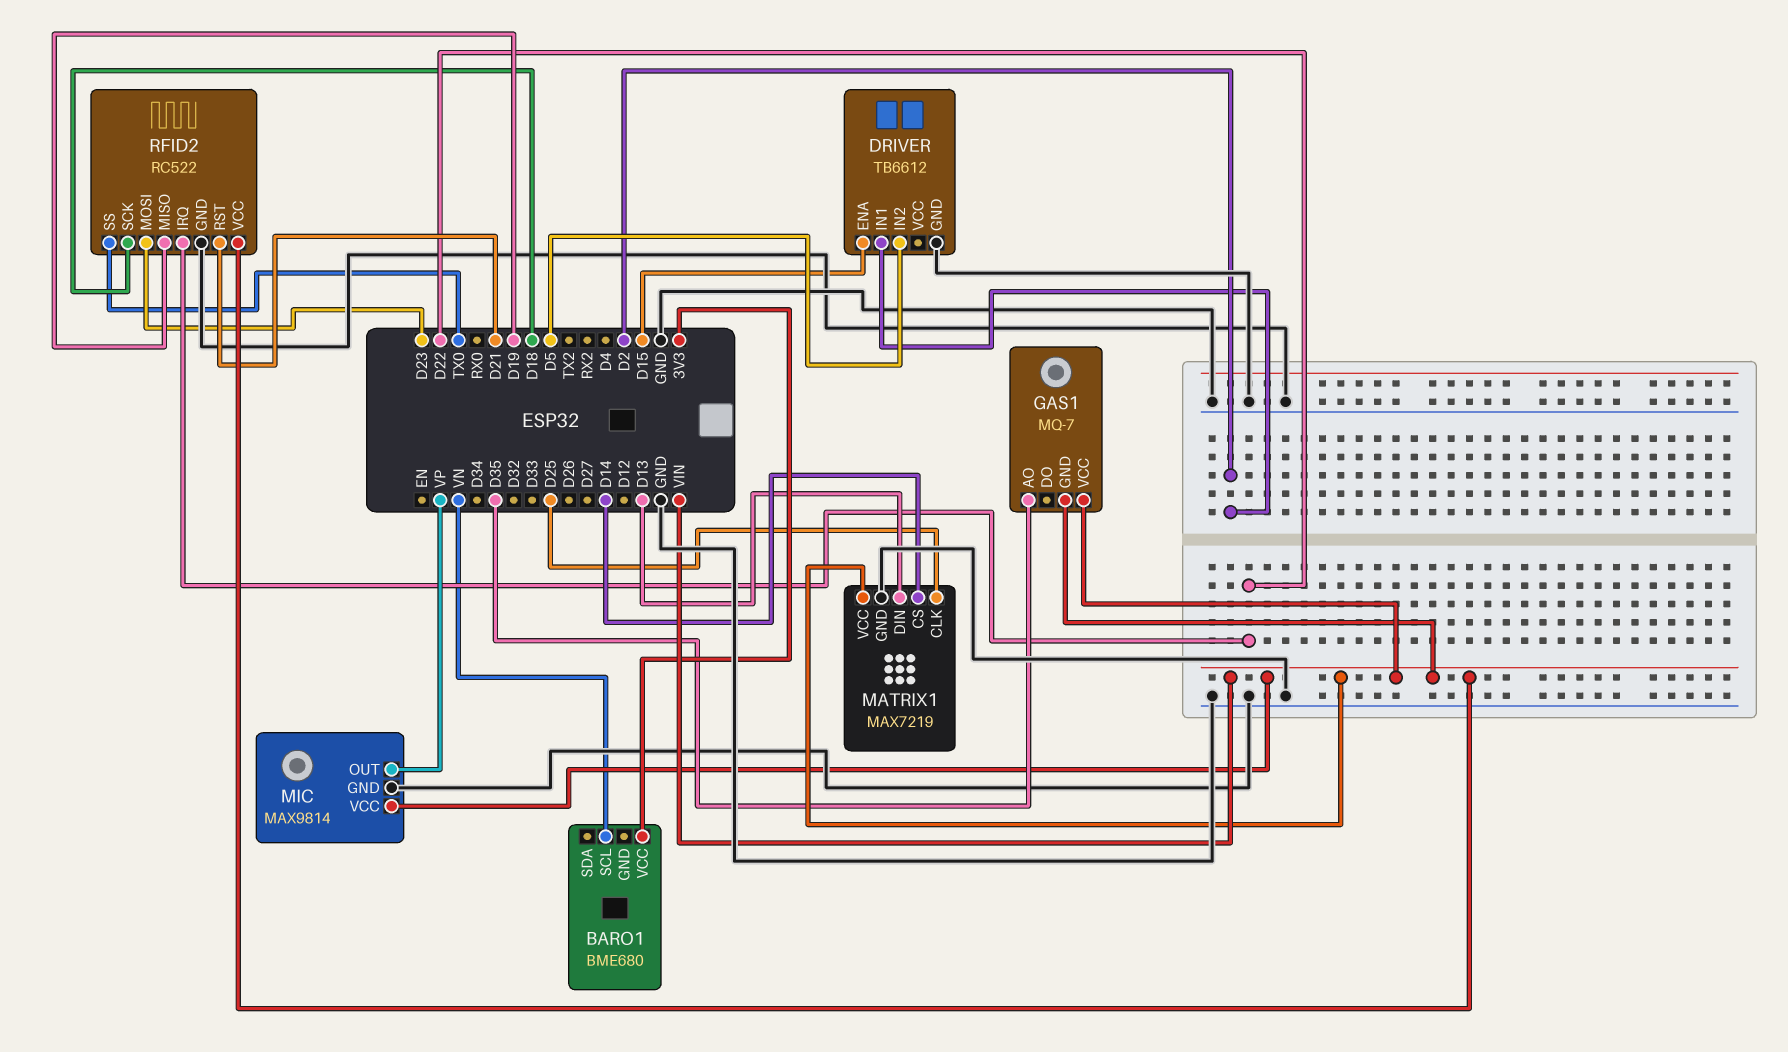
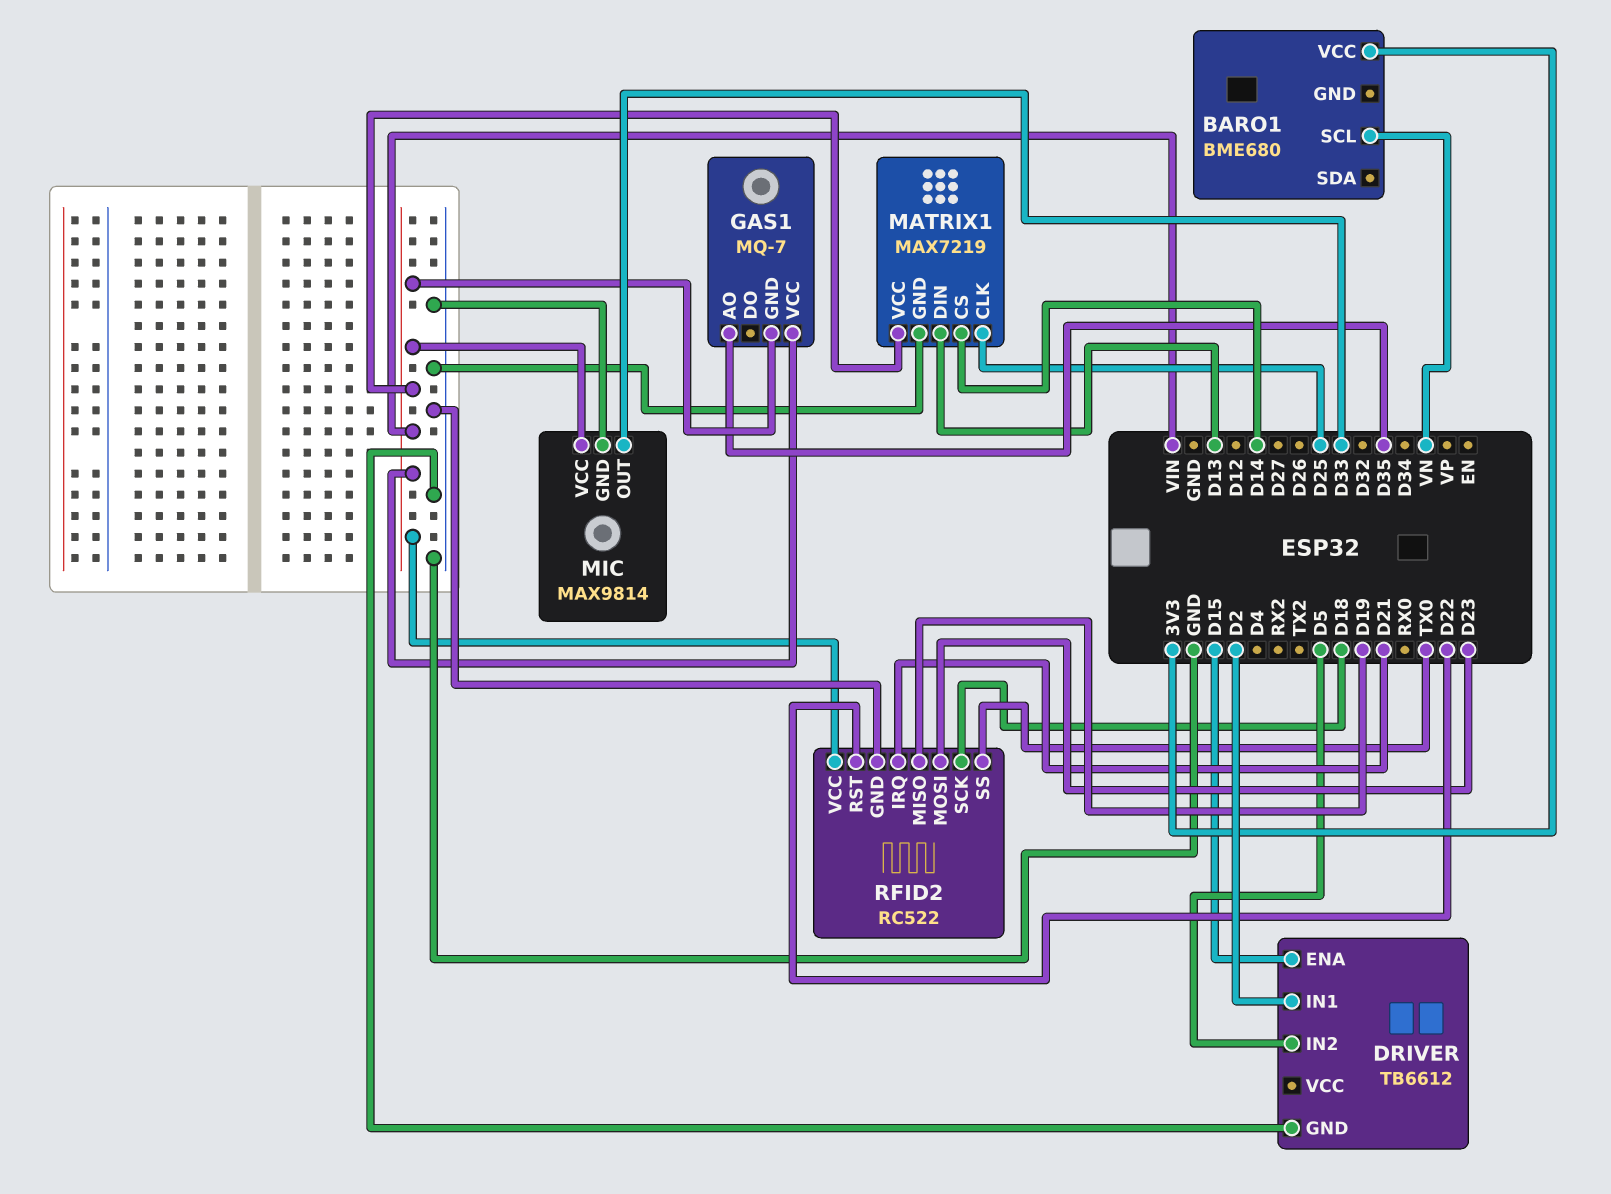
MIC pin OUT: VP -> D33
RFID2 pin IRQ: D22 -> D21
RFID2 pin RST: D21 -> D22

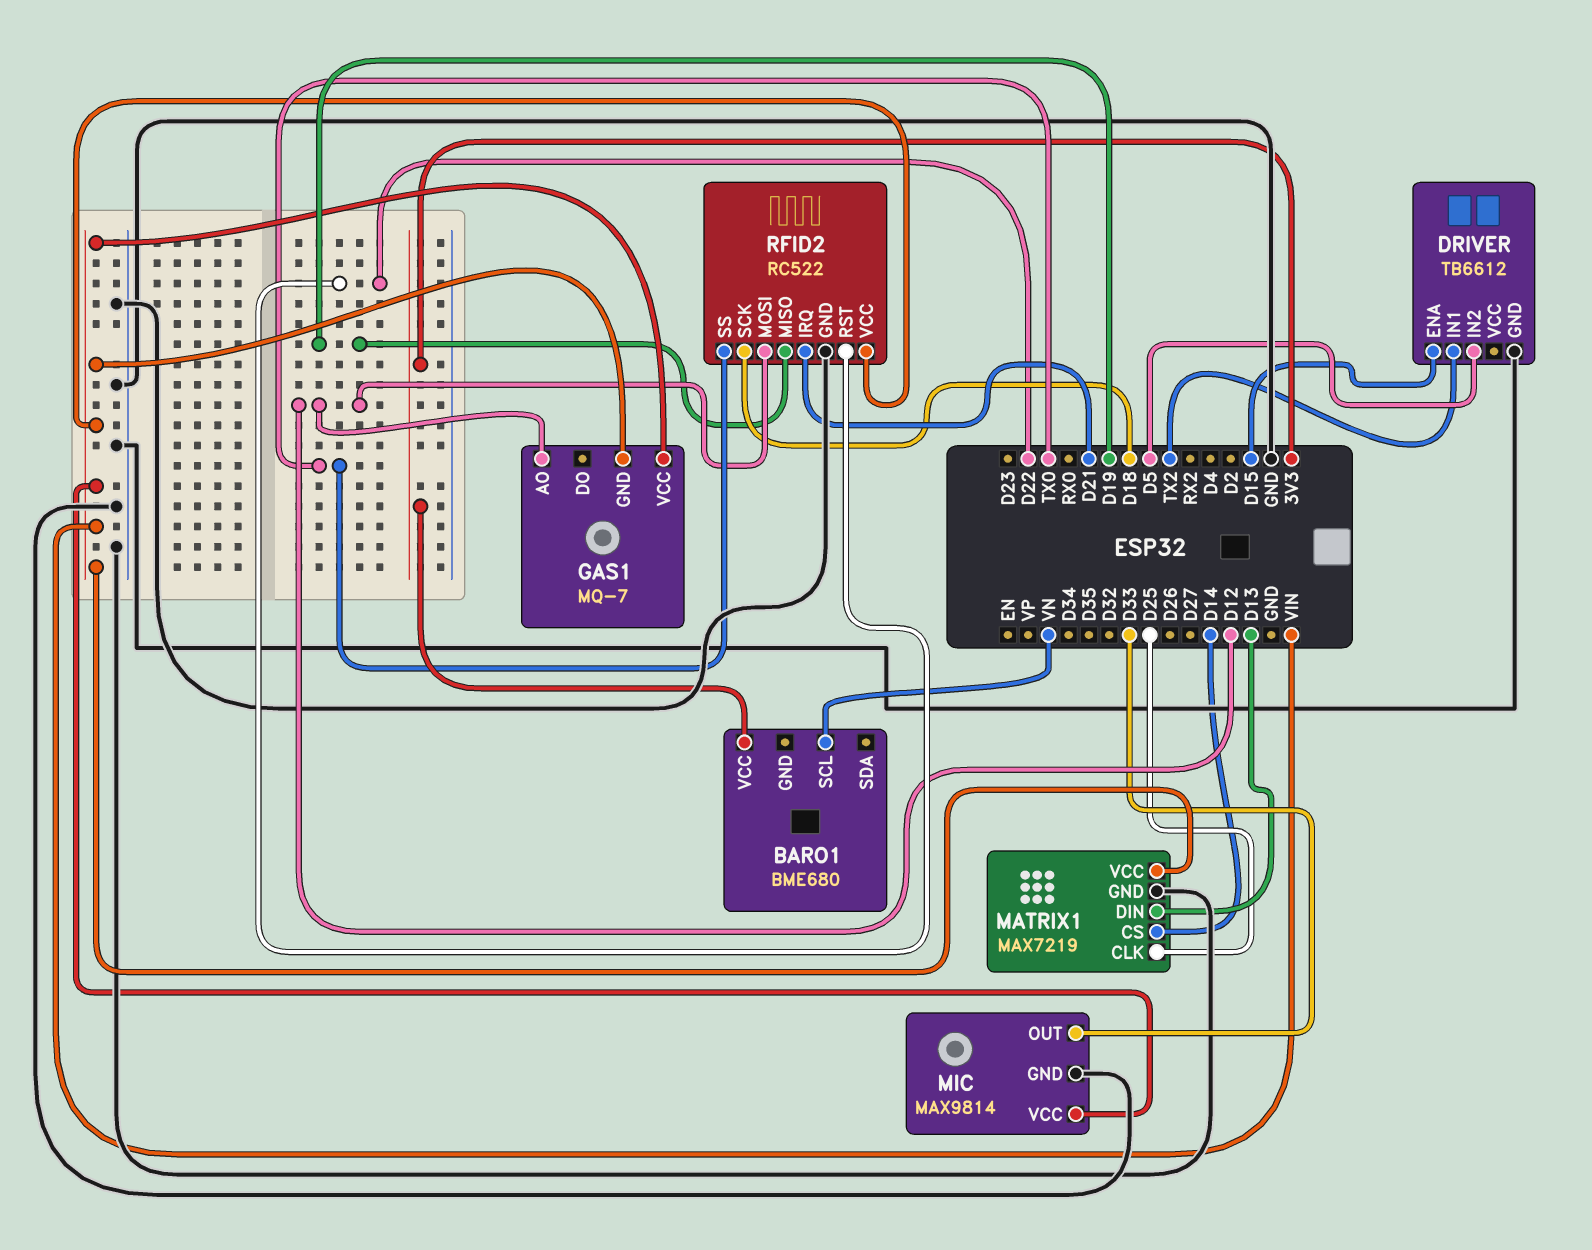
DRIVER pin IN1: D2 -> TX2
GAS1 pin AO: D35 -> D12
RFID2 pin MOSI: D23 -> D12

